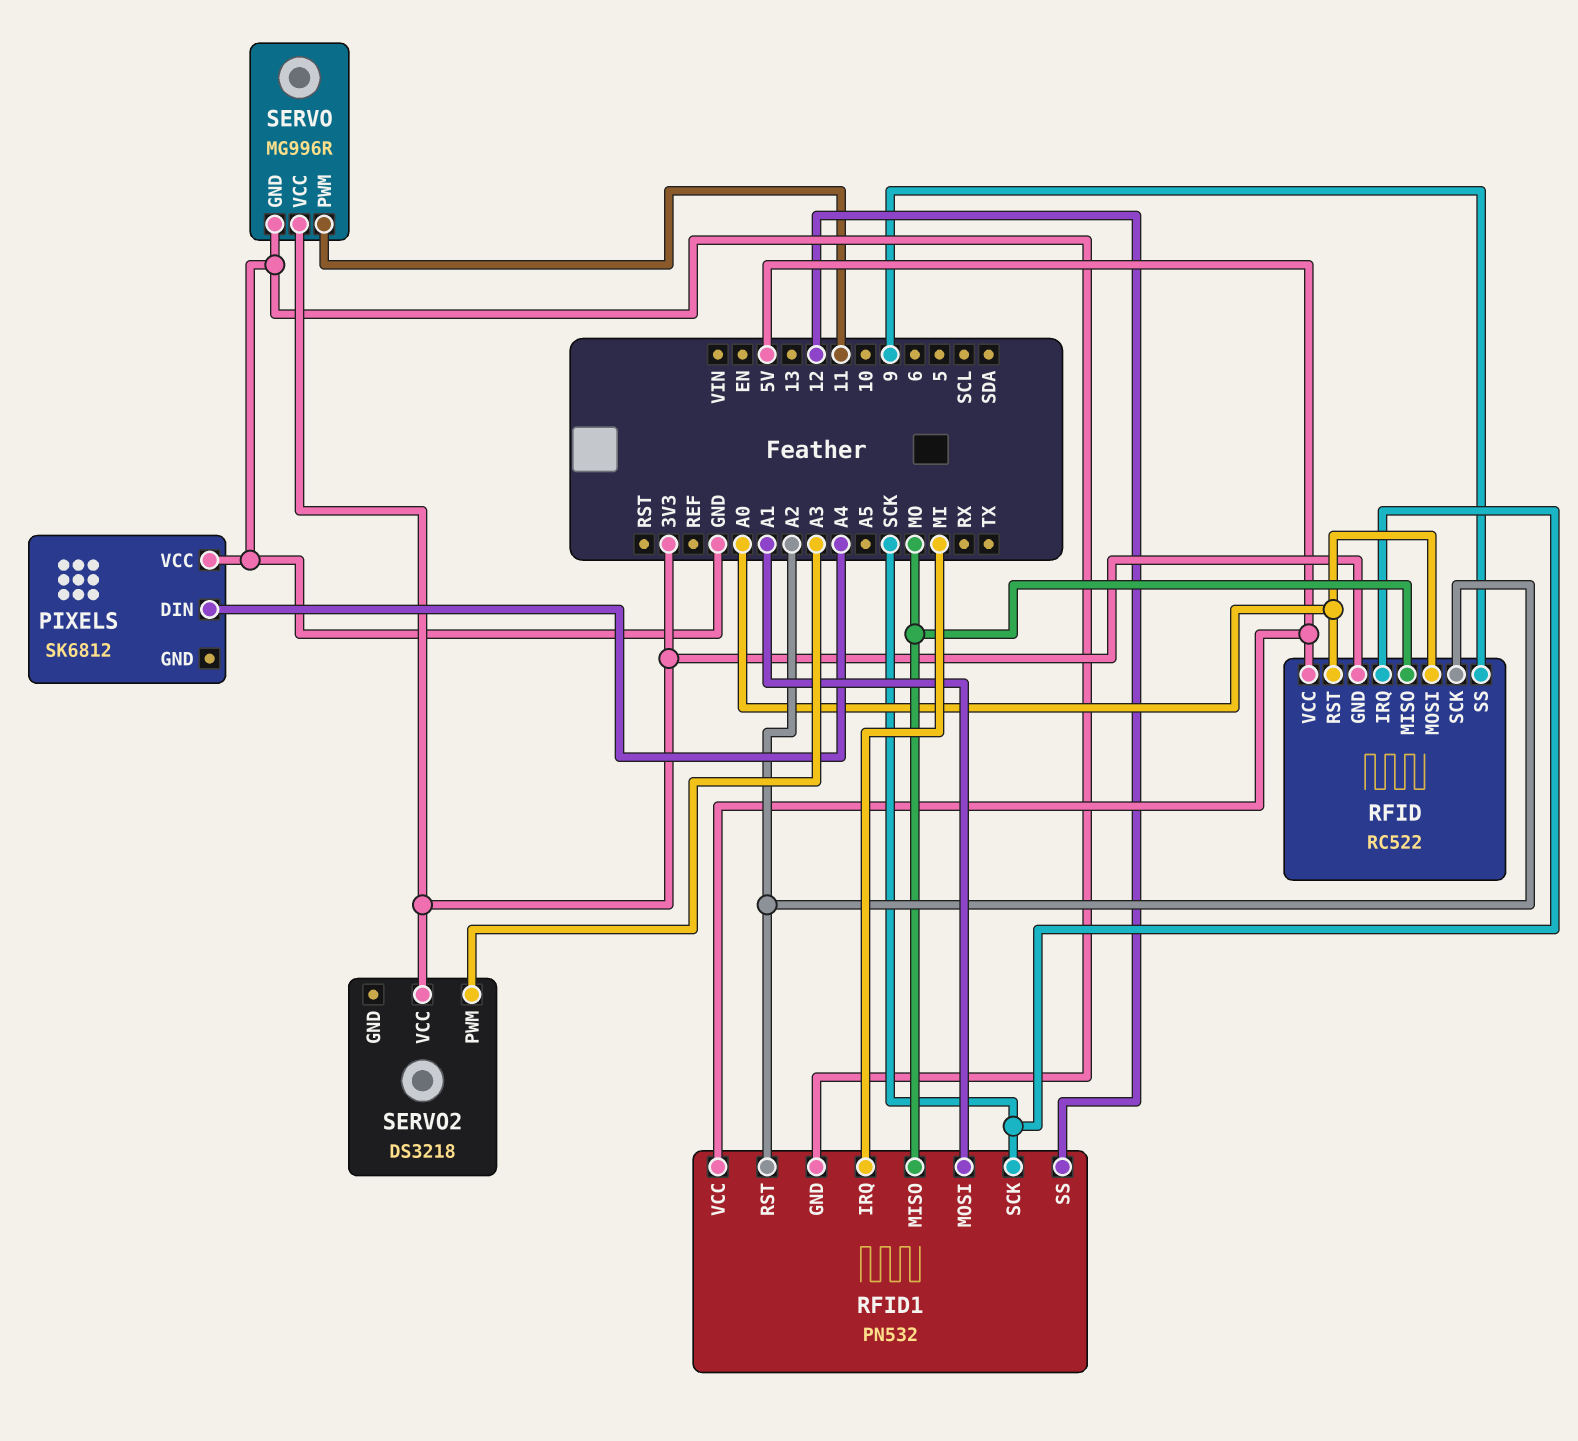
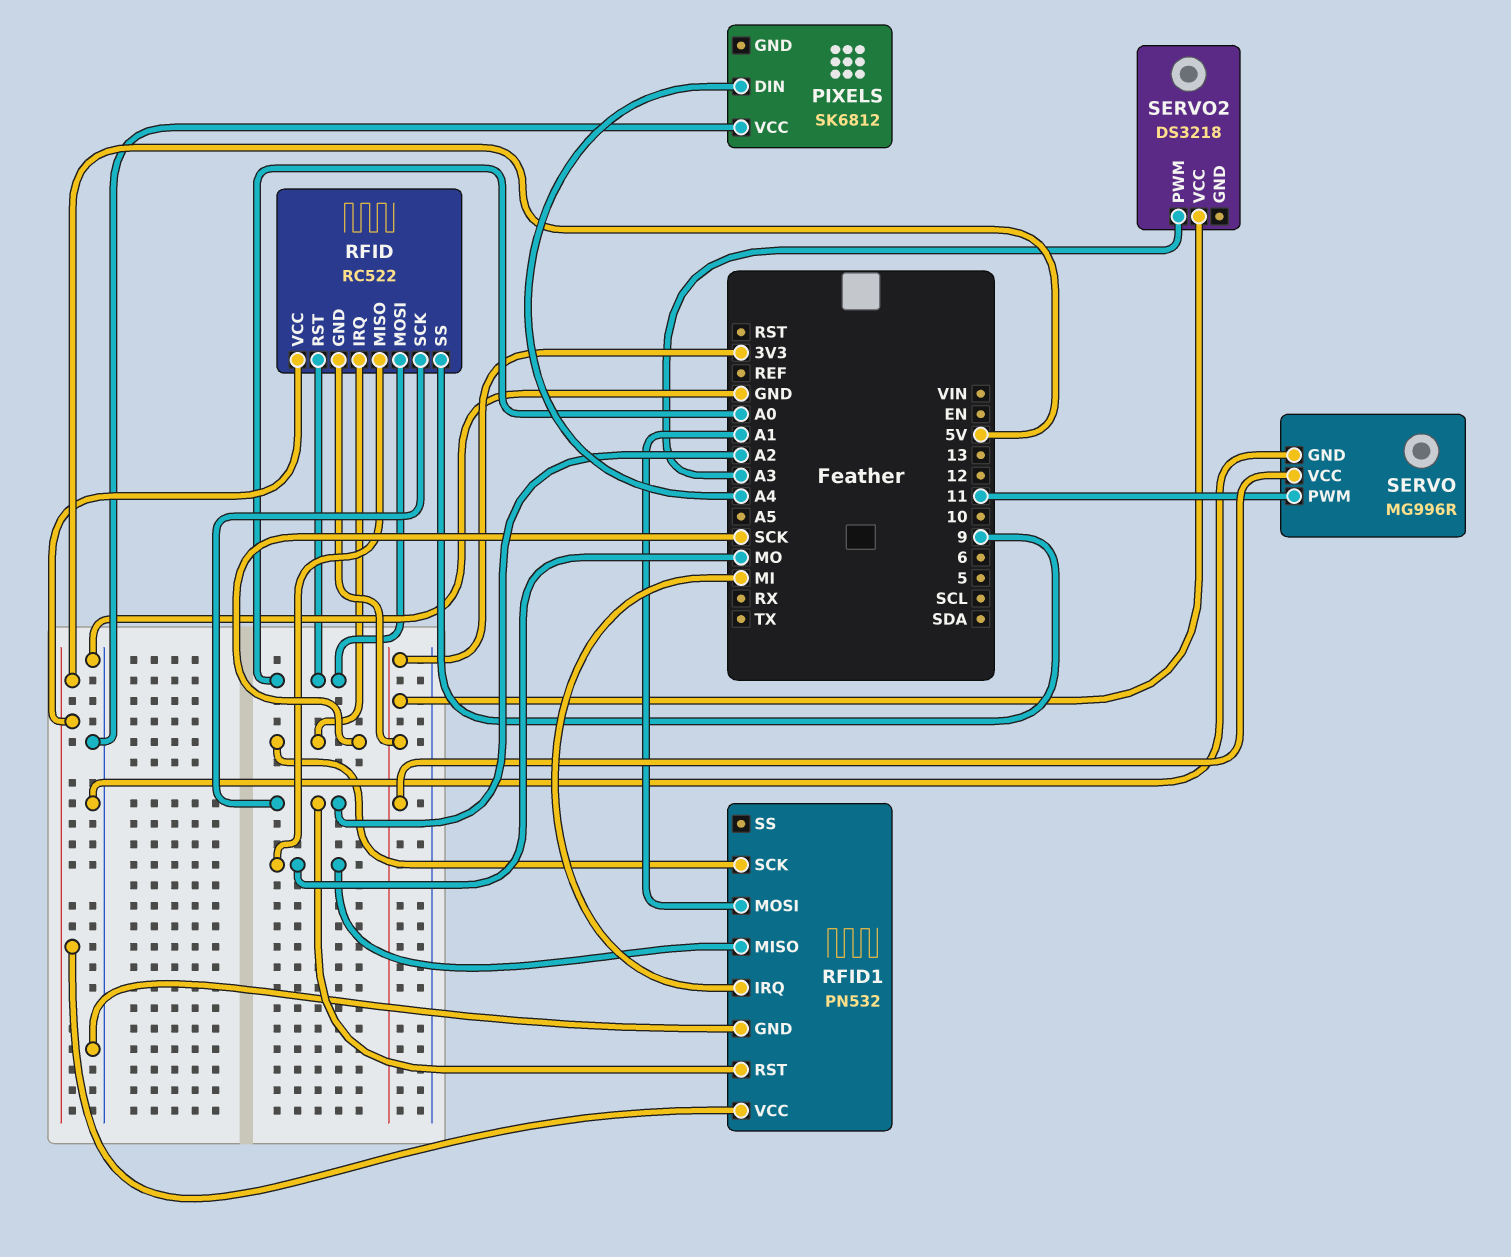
RFID1 pin SS: 12 -> none

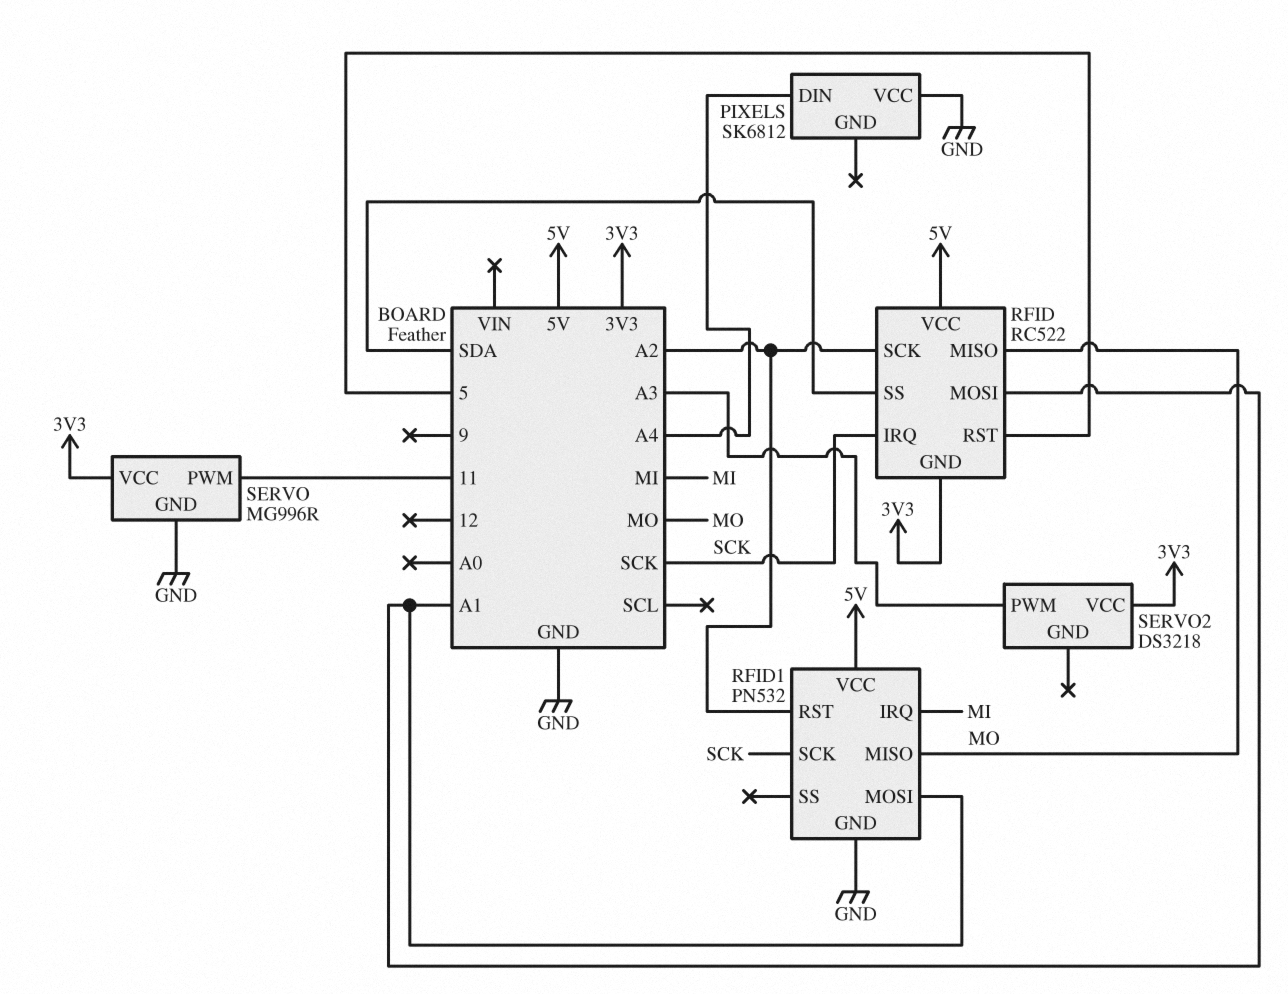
RFID pin MOSI: A0 -> A1
RFID pin RST: A0 -> 5
RFID pin SS: 9 -> SDA

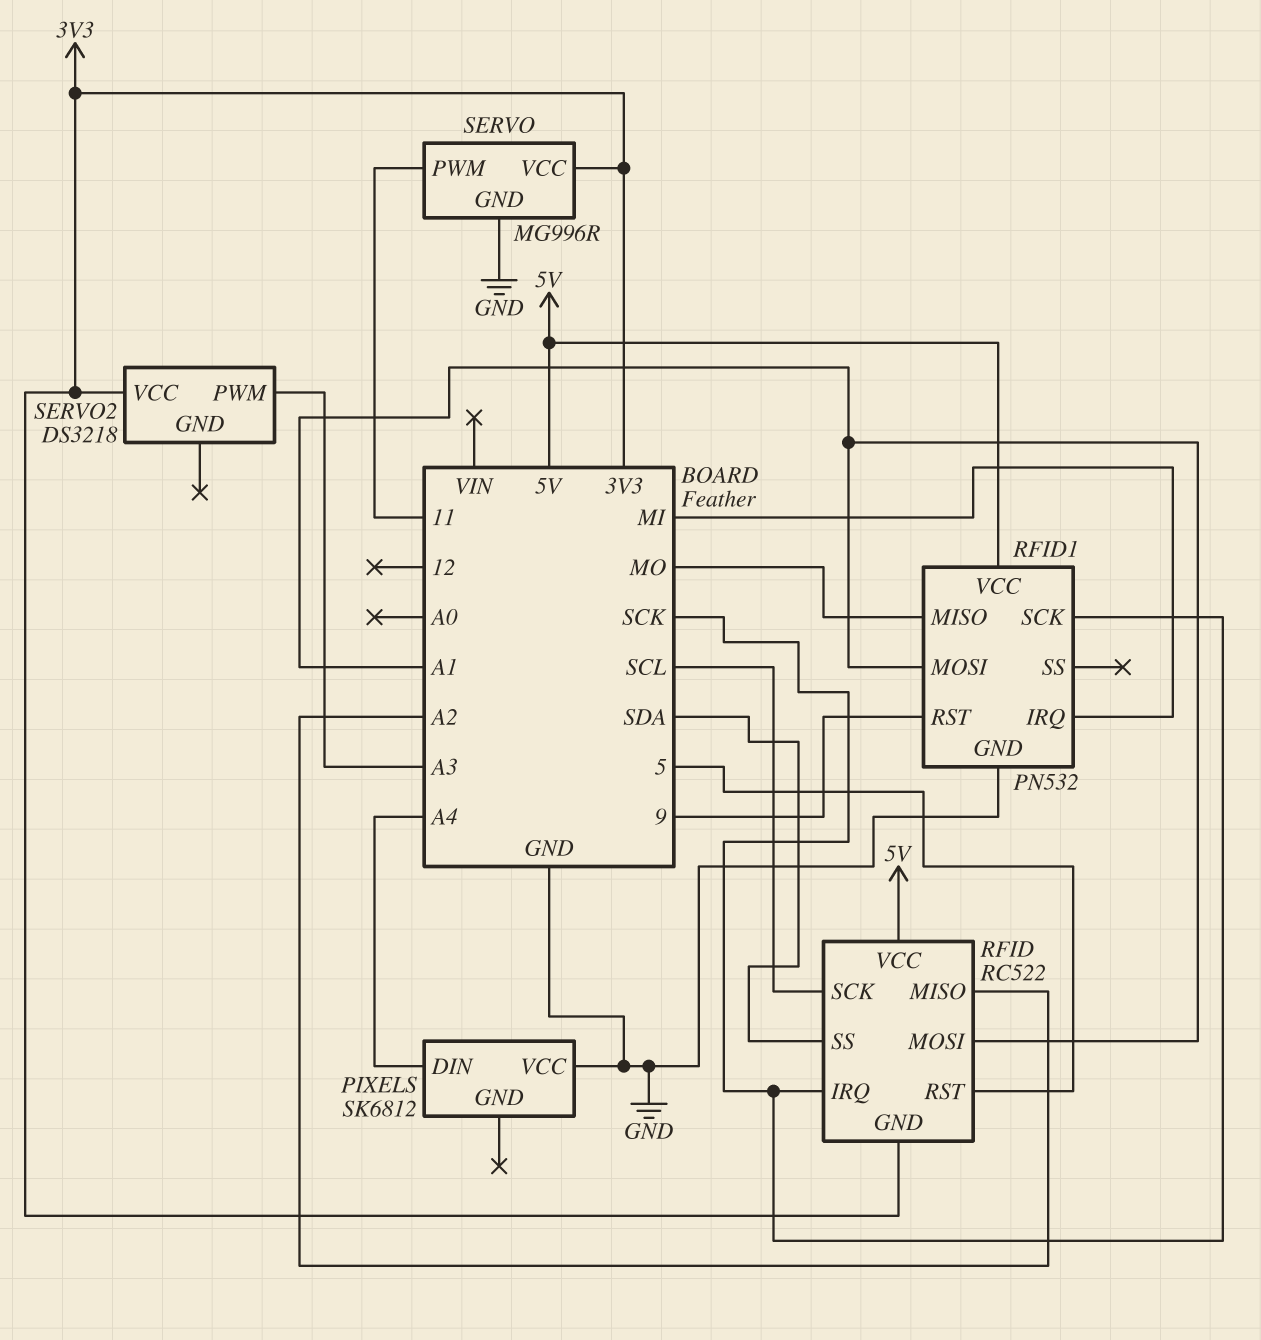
RFID pin MISO: MO -> A2
RFID pin SCK: A2 -> SCL
RFID1 pin RST: A2 -> 9

